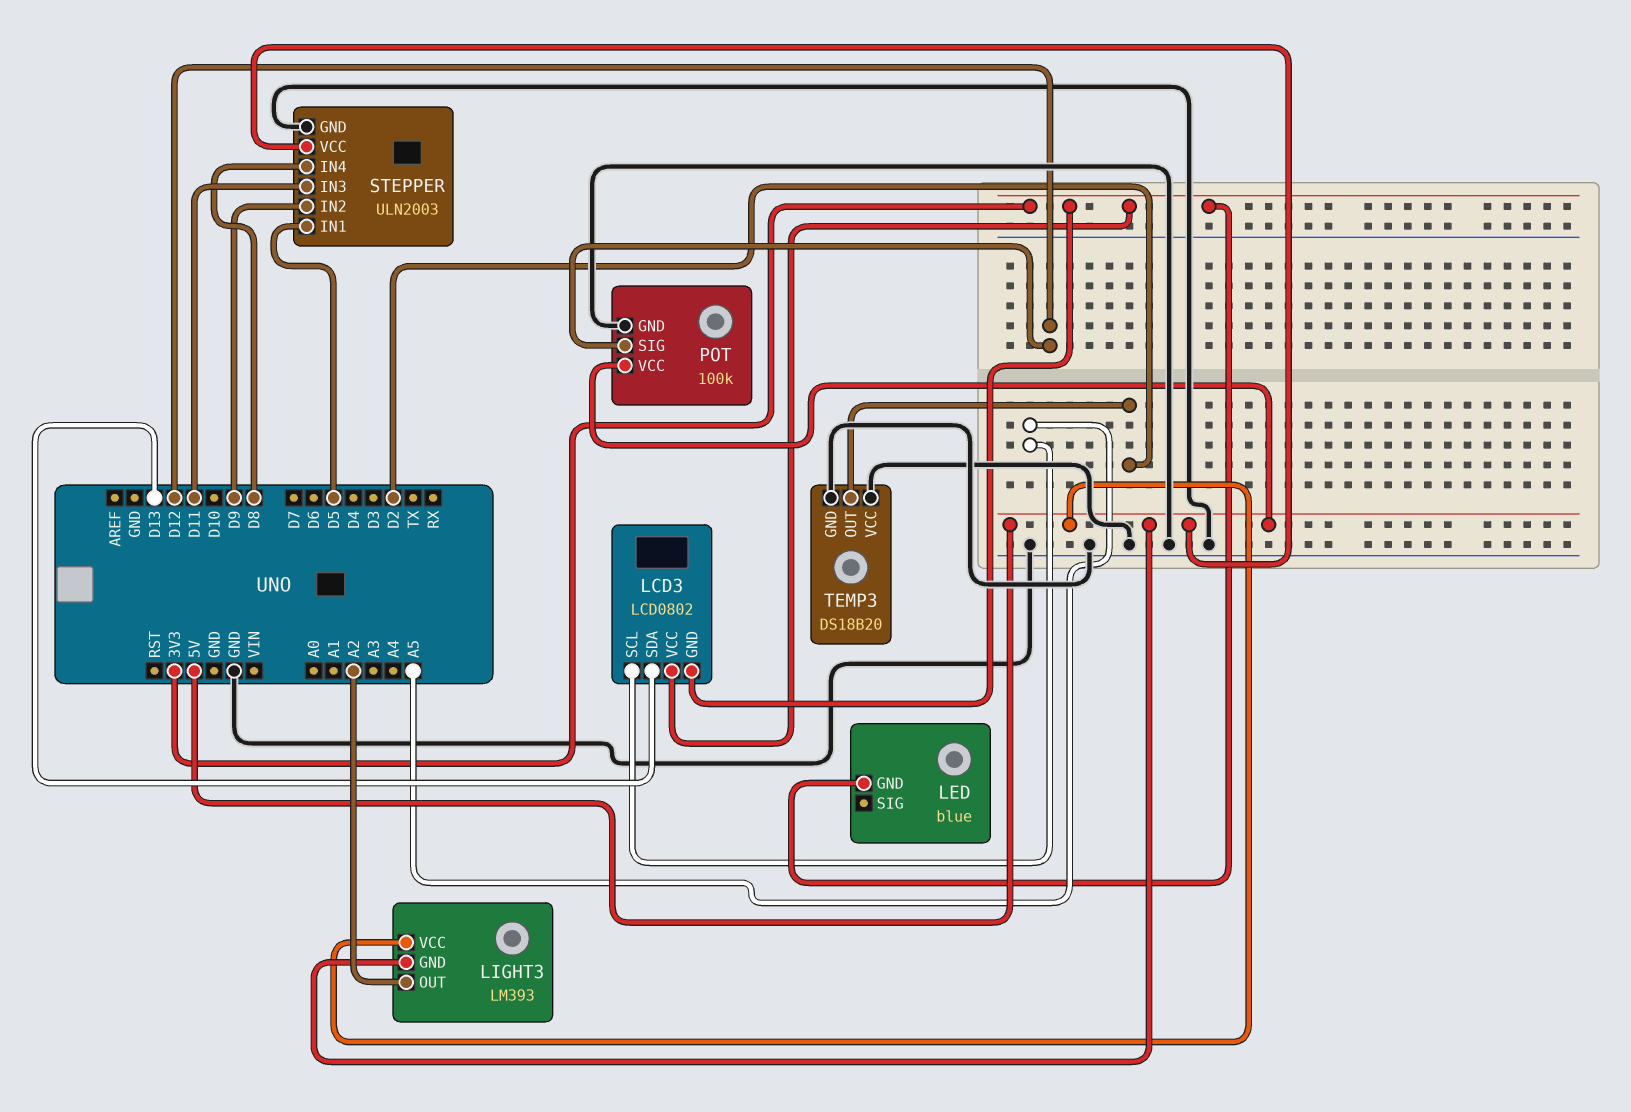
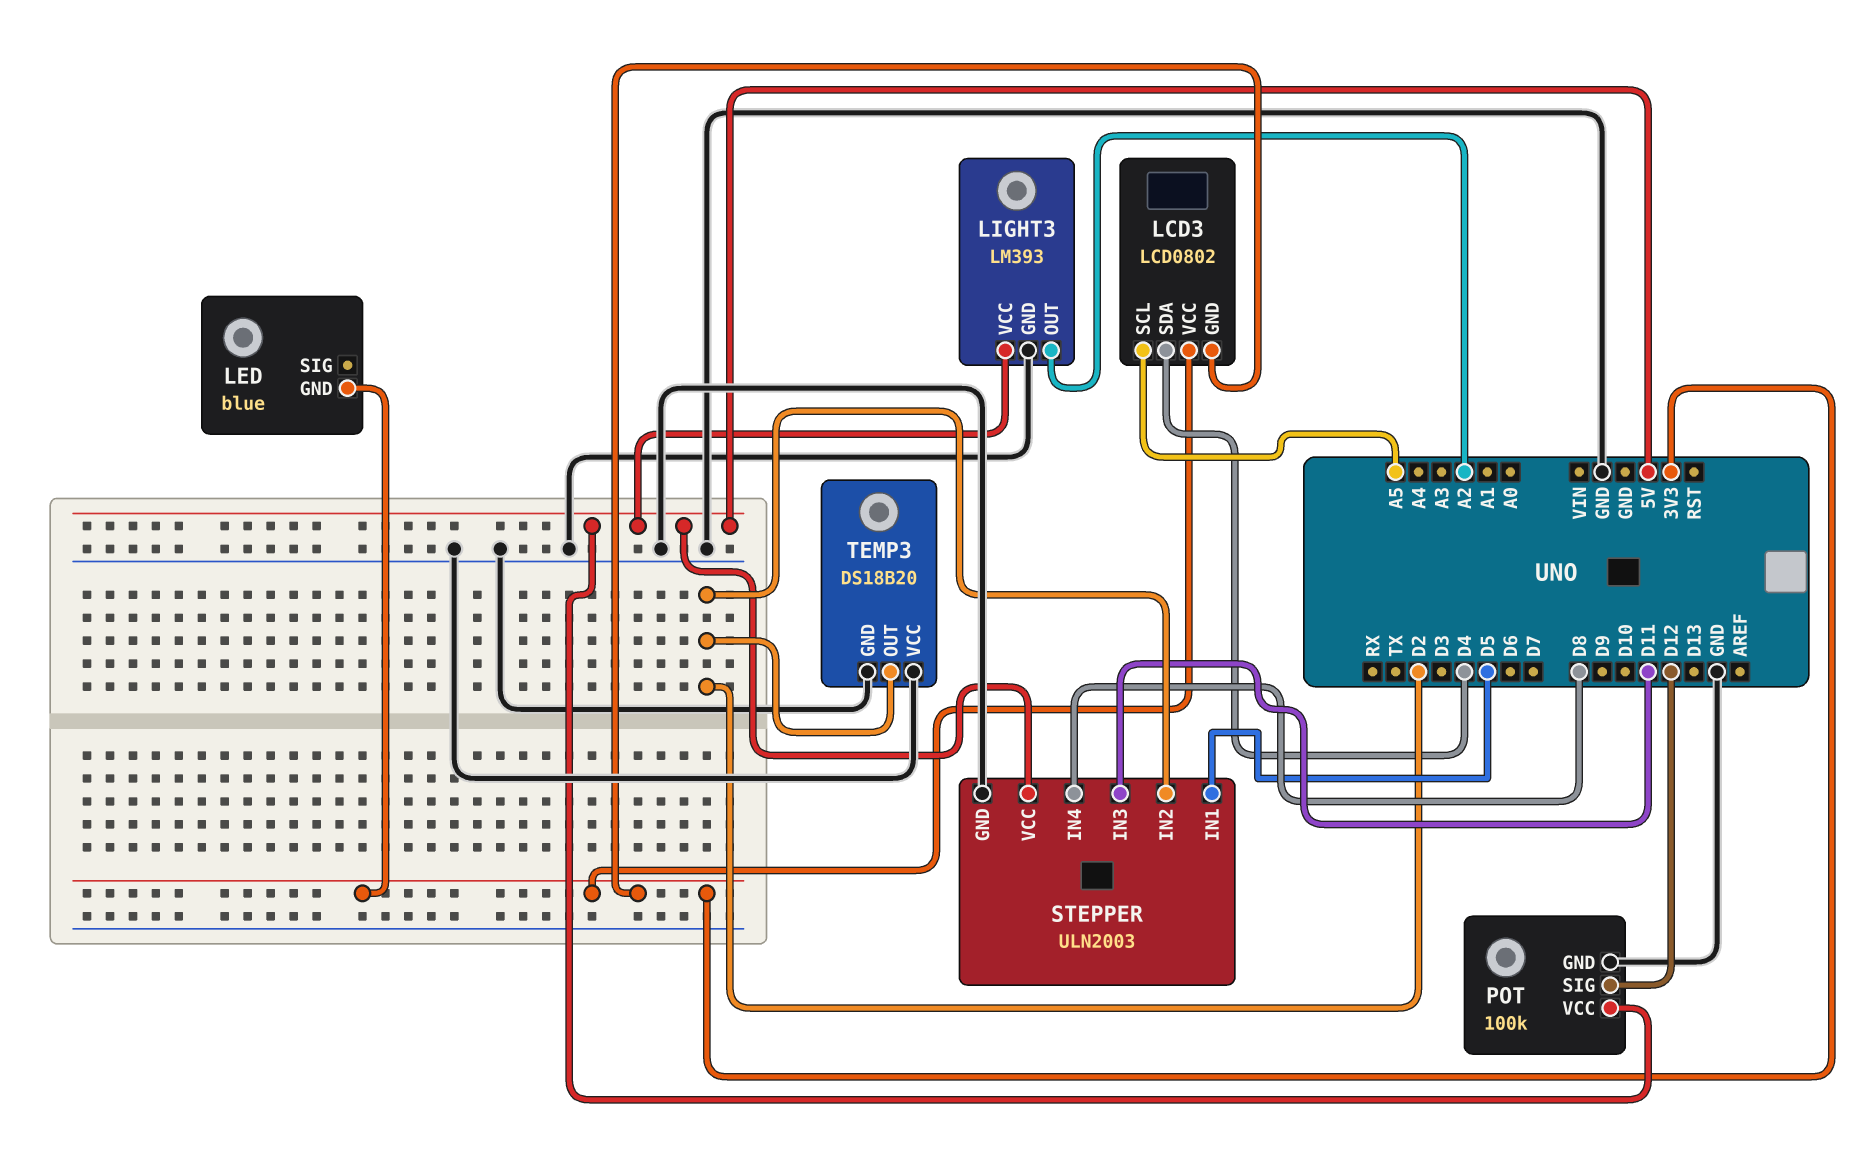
LCD3 pin SDA: D13 -> D4
LIGHT3 pin GND: 5V -> GND
STEPPER pin IN2: D9 -> D2

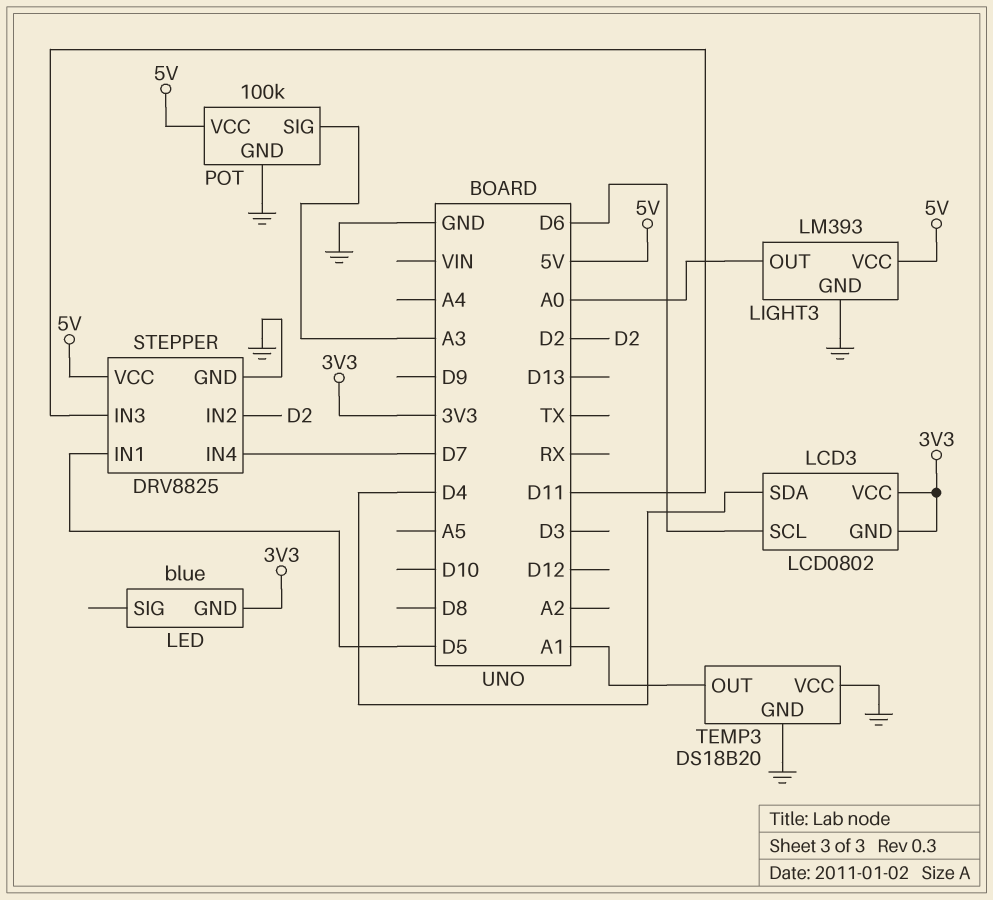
LCD3 pin SCL: A5 -> D6
LIGHT3 pin OUT: A2 -> A0
POT pin SIG: D12 -> A3
STEPPER: ULN2003 -> DRV8825
STEPPER pin IN4: D8 -> D7
TEMP3 pin OUT: D2 -> A1

